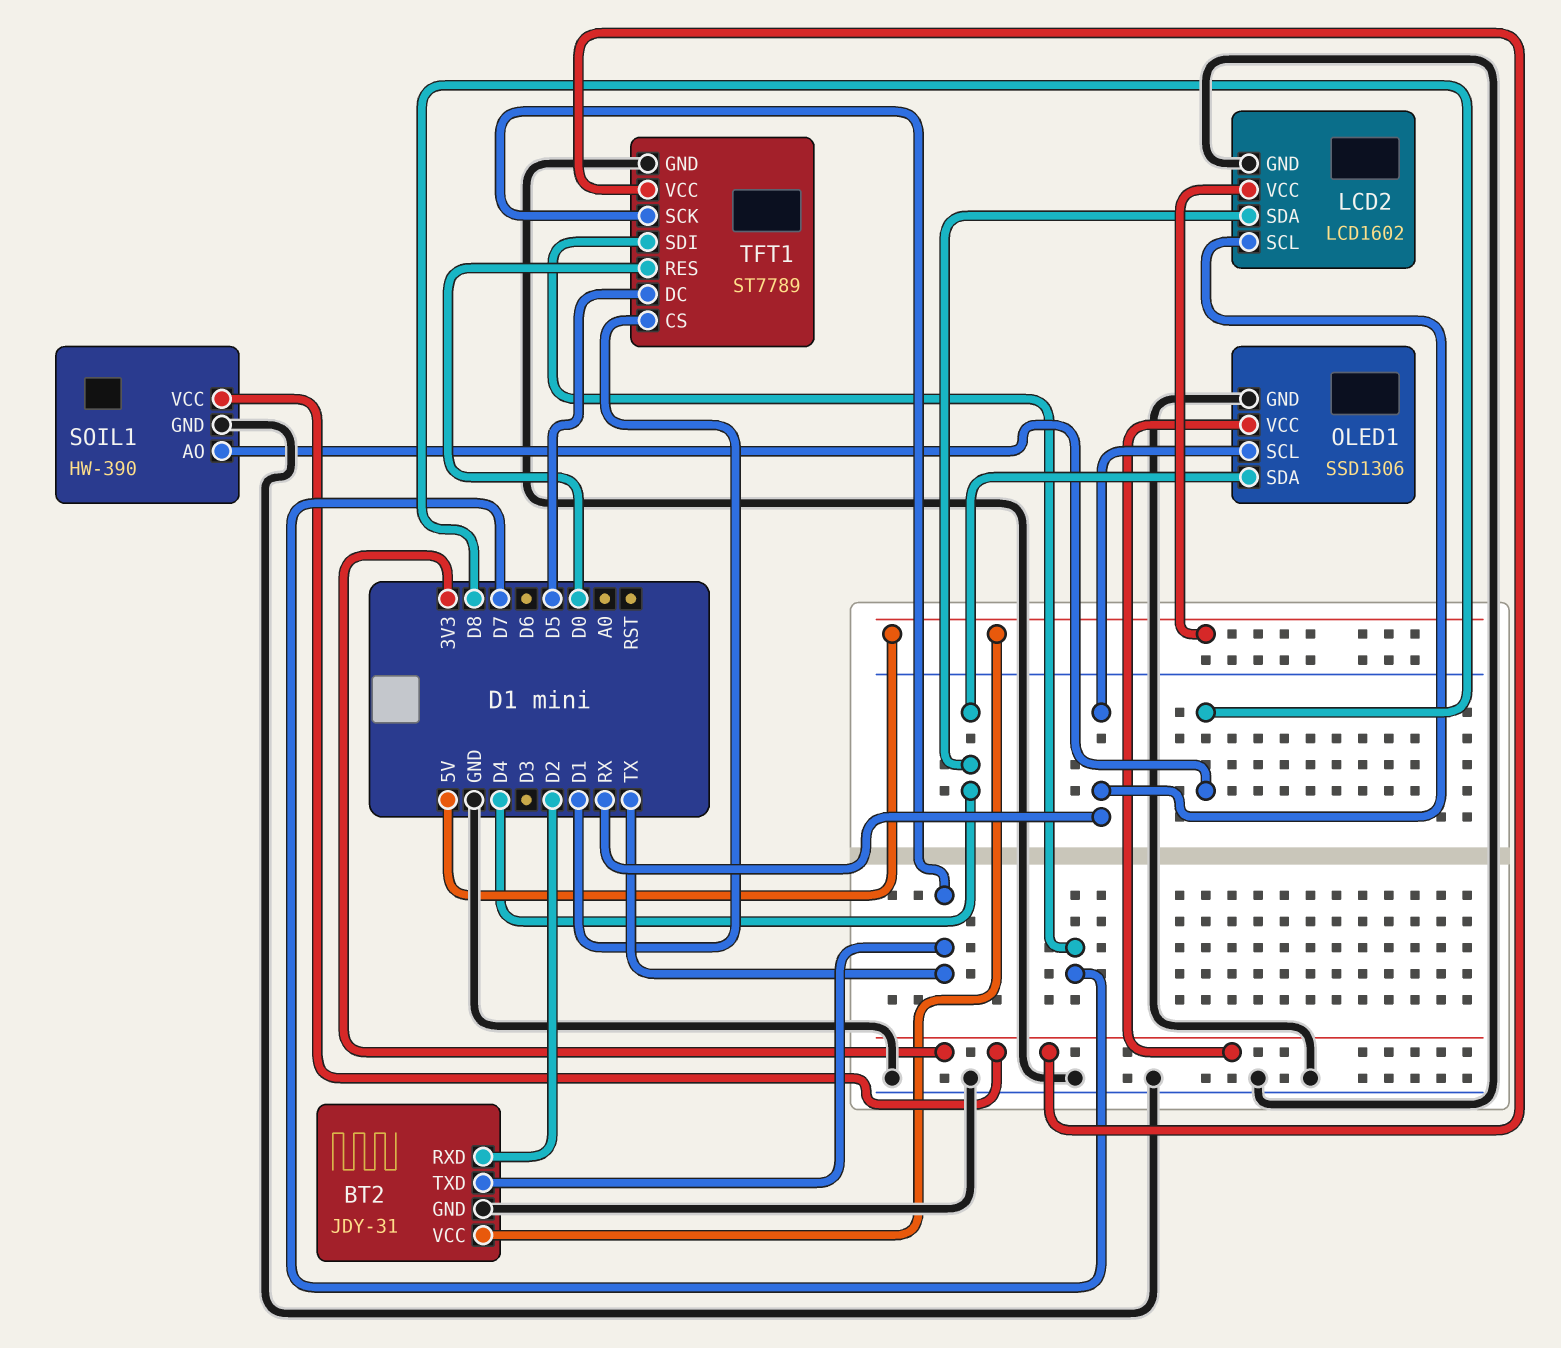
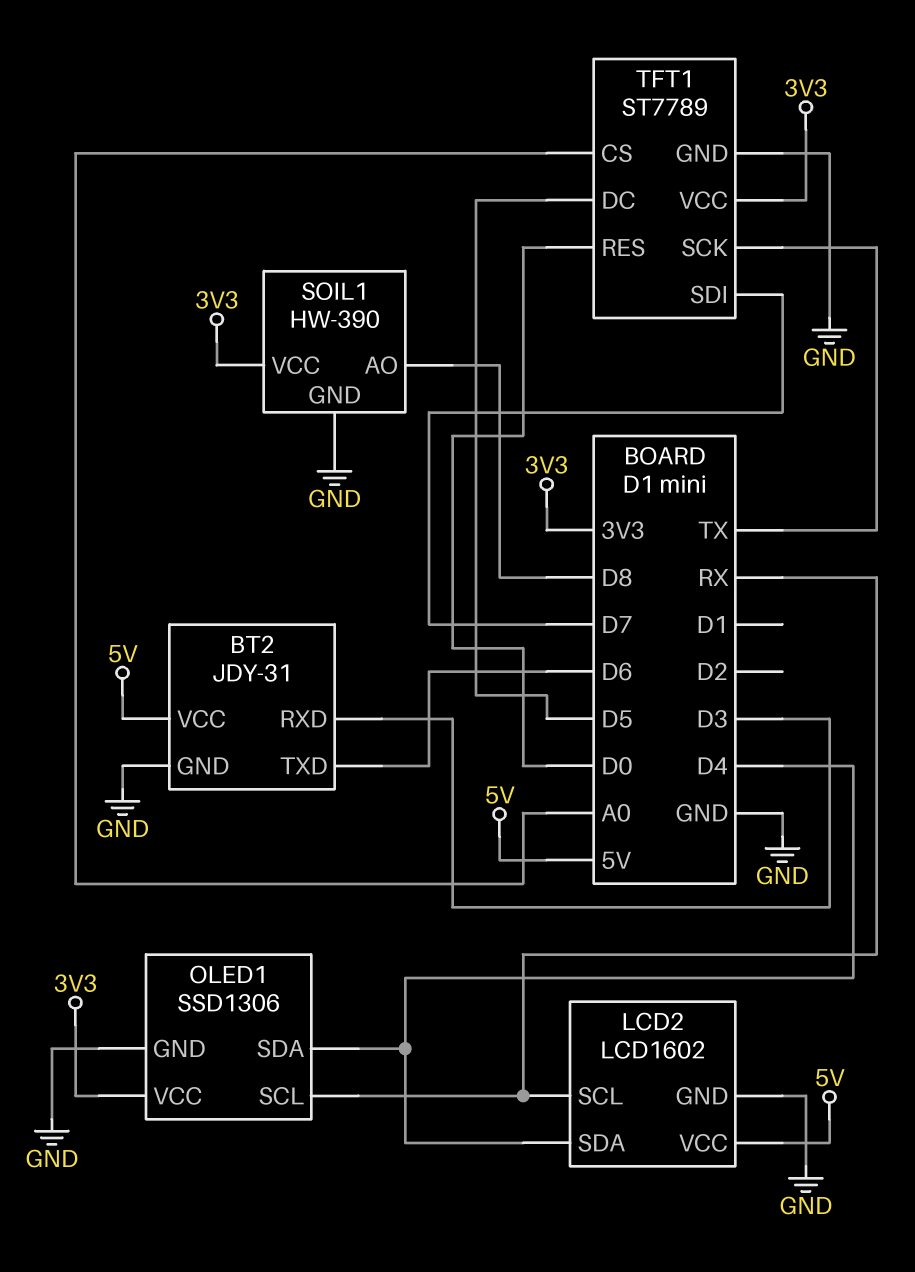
BT2 pin RXD: D2 -> D3
BT2 pin TXD: TX -> D6
TFT1 pin CS: D1 -> A0

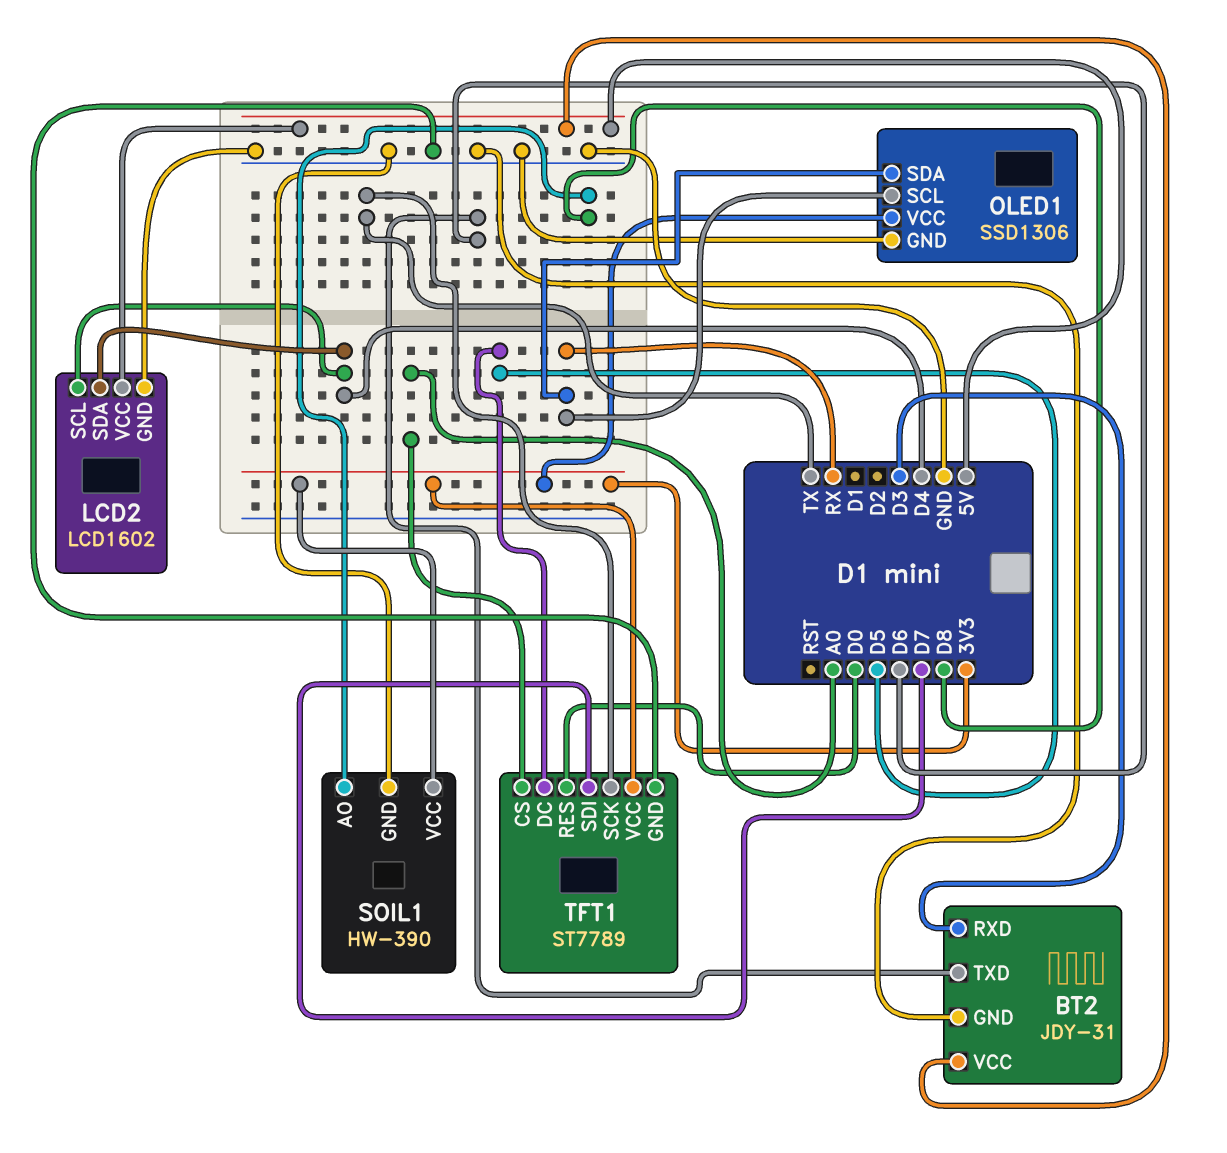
LCD2 pin SCL: RX -> D4
OLED1 pin SDA: D4 -> RX

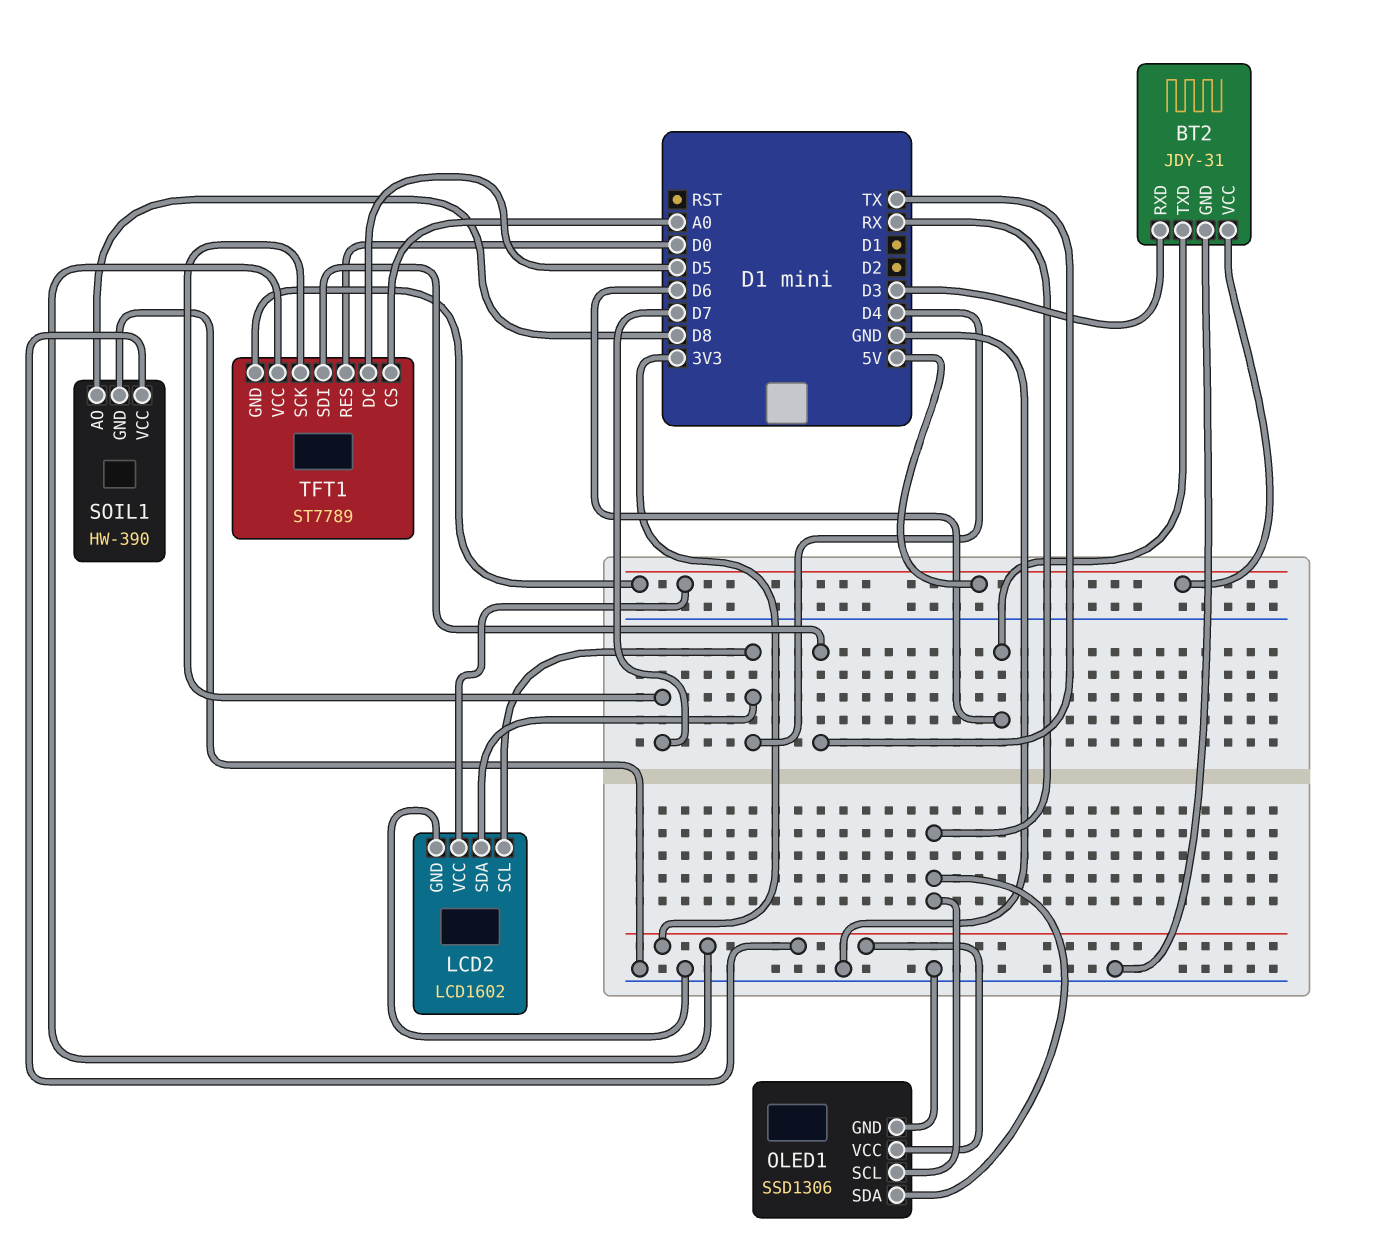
TFT1 pin GND: GND -> 5V
TFT1 pin SCK: TX -> D7
TFT1 pin SDI: D7 -> TX

